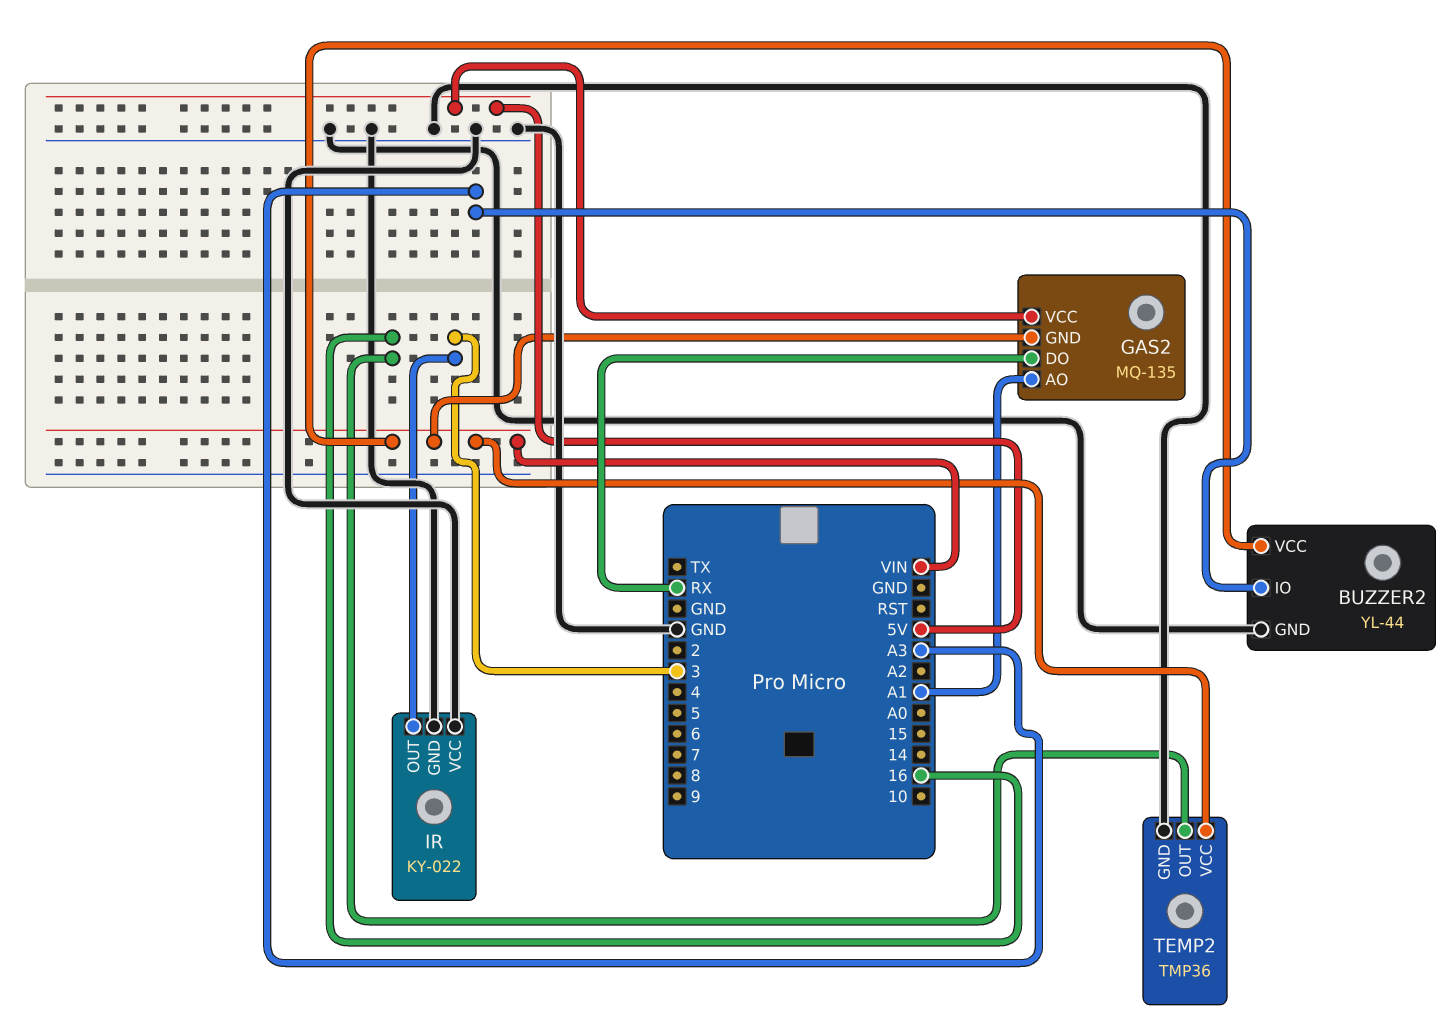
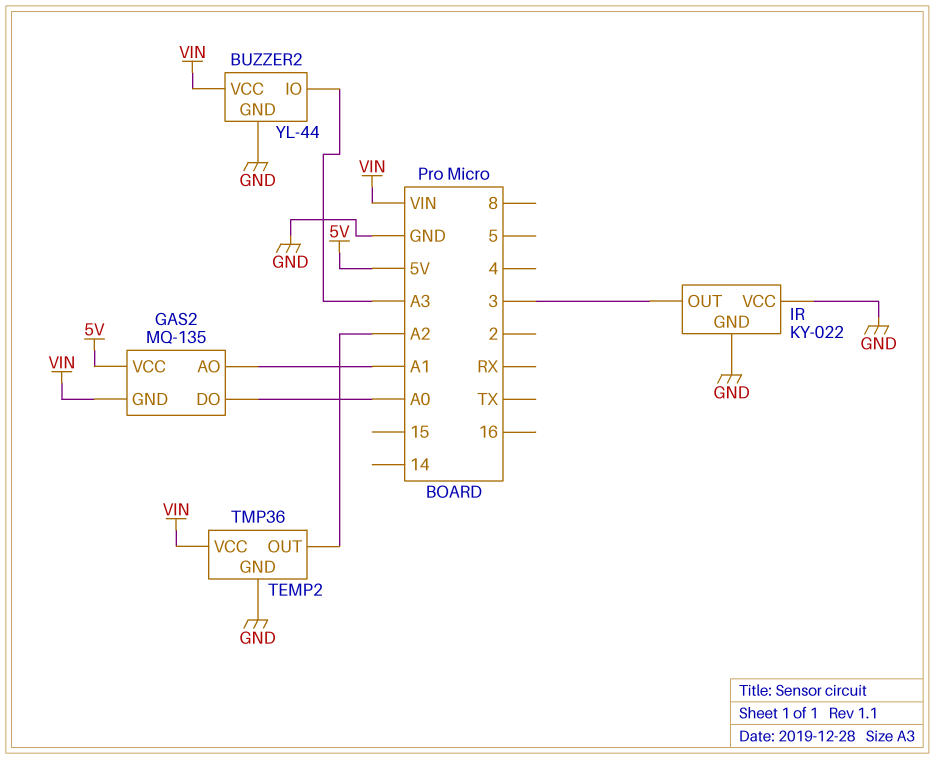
GAS2 pin DO: RX -> A0
TEMP2 pin OUT: 16 -> A2

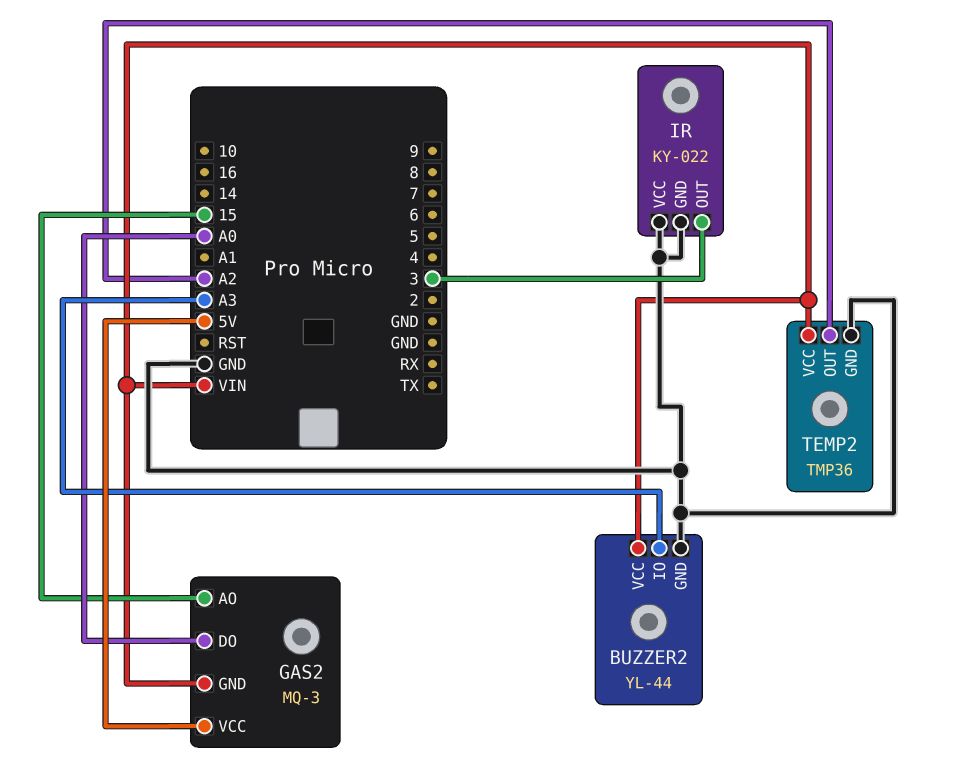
GAS2: MQ-135 -> MQ-3
GAS2 pin AO: A1 -> 15

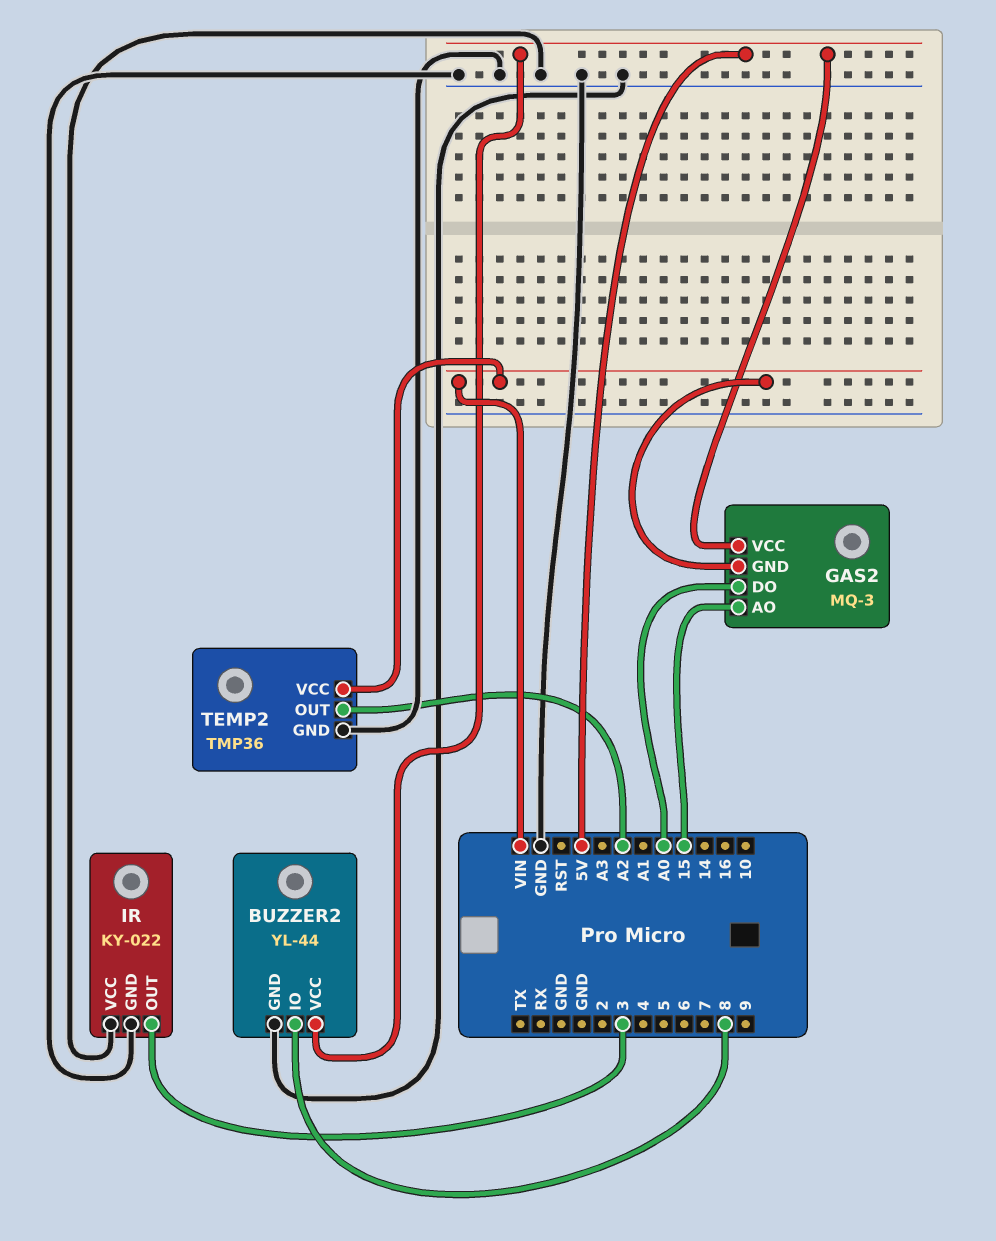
BUZZER2 pin IO: A3 -> 8
BUZZER2 pin VCC: VIN -> 5V

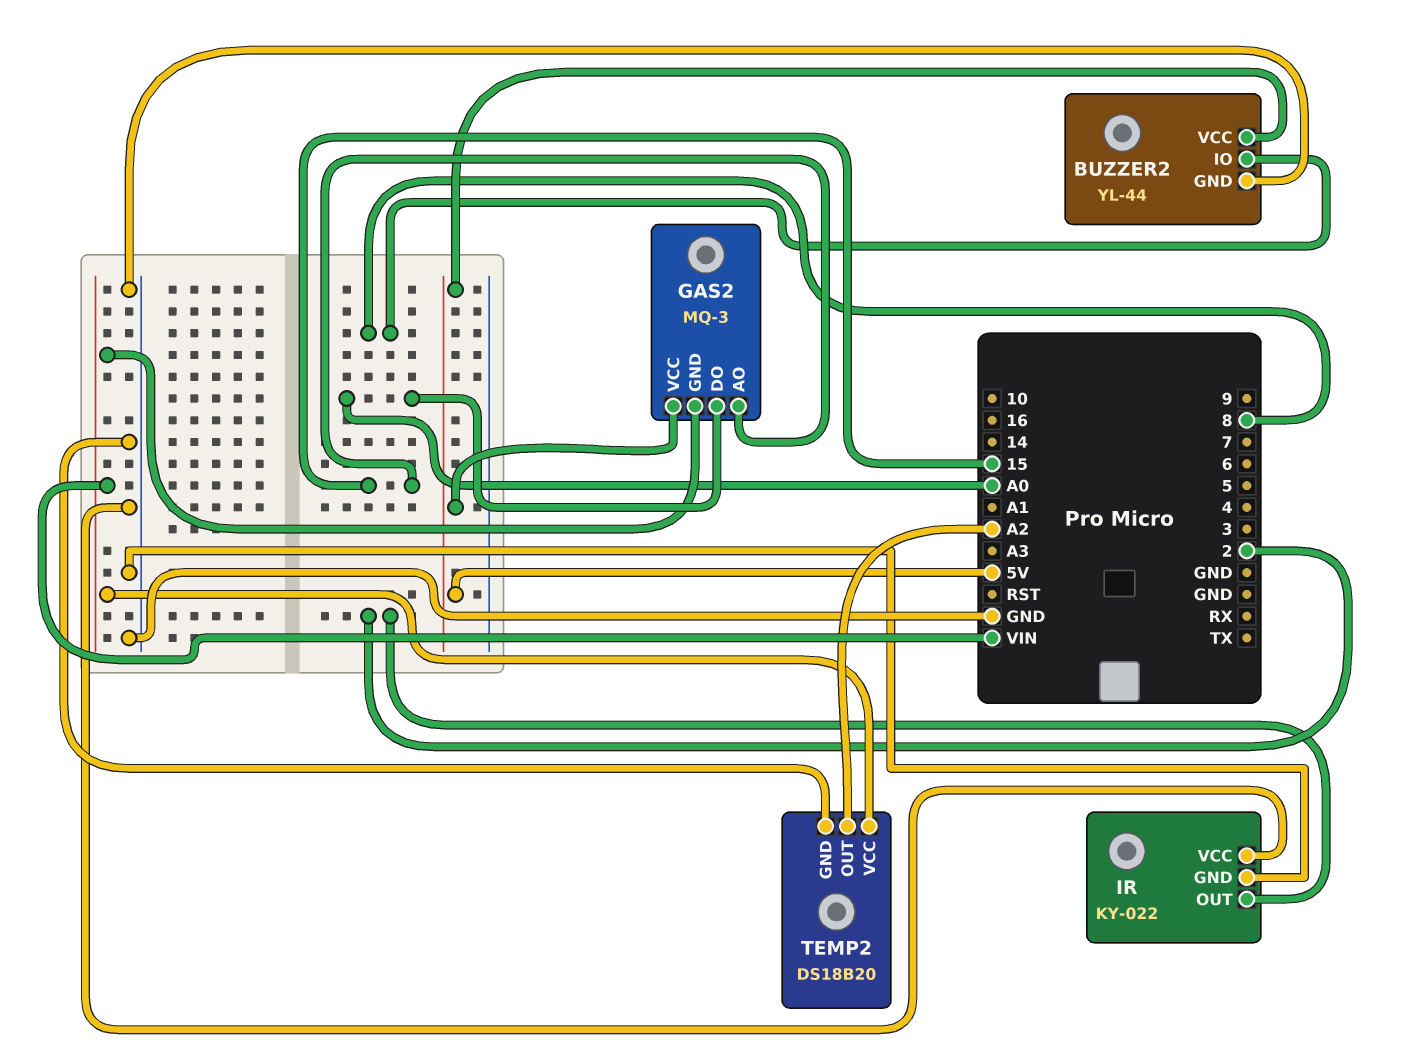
IR pin OUT: 3 -> 2
TEMP2: TMP36 -> DS18B20

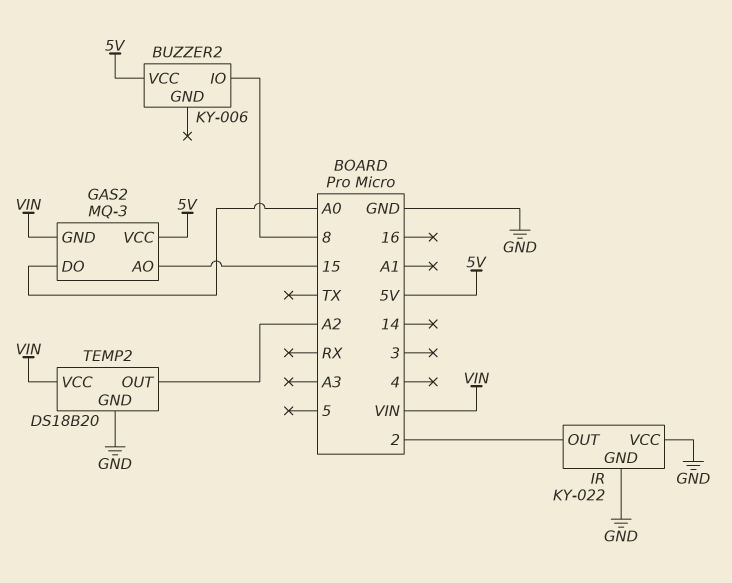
BUZZER2: YL-44 -> KY-006
BUZZER2 pin GND: GND -> none

